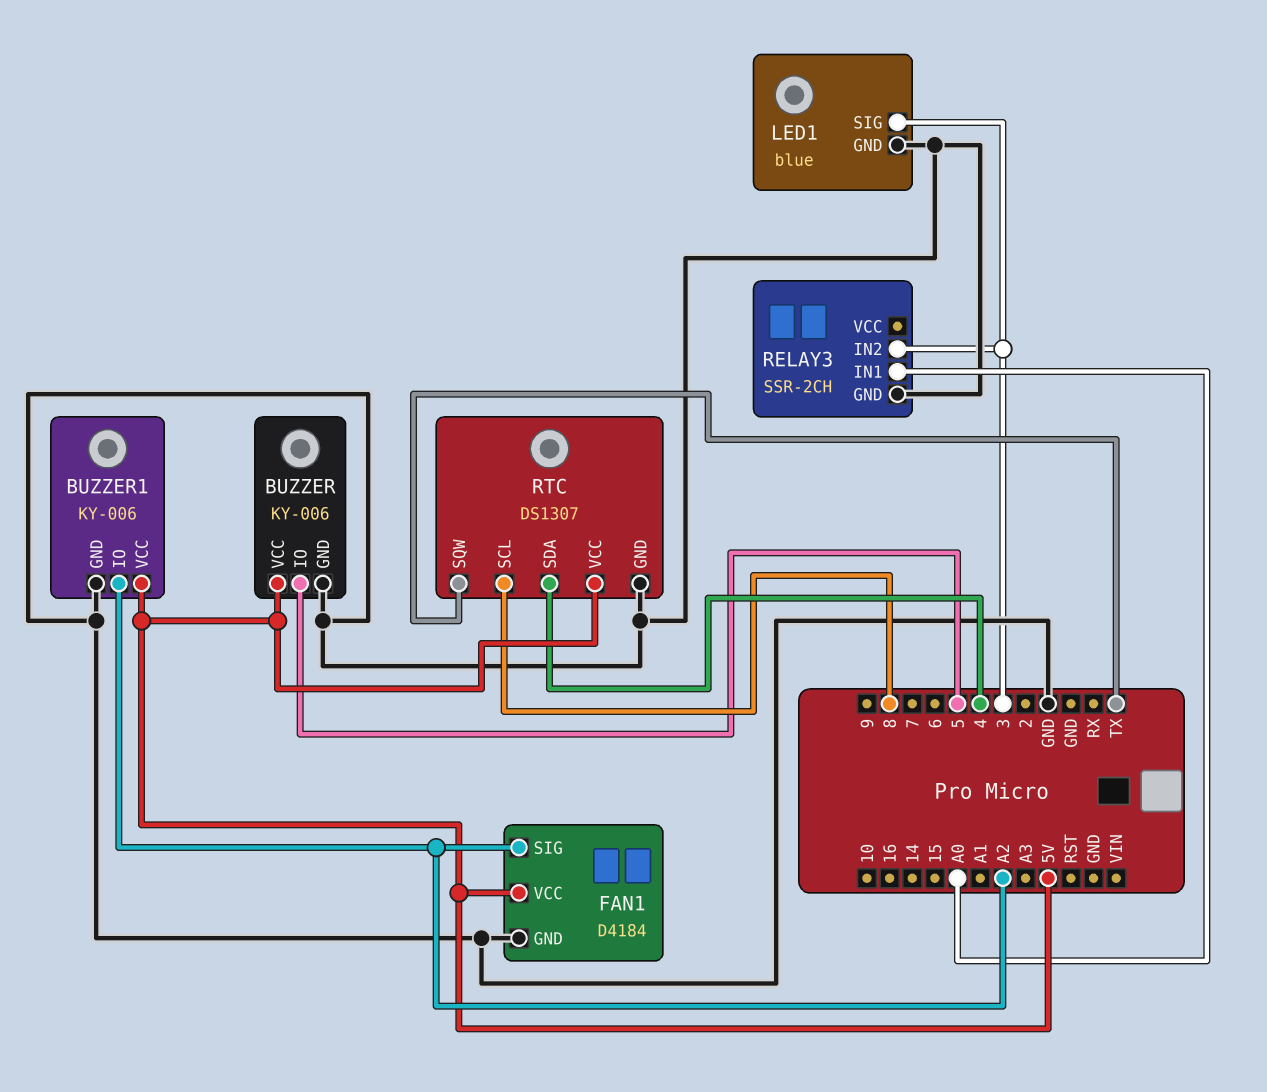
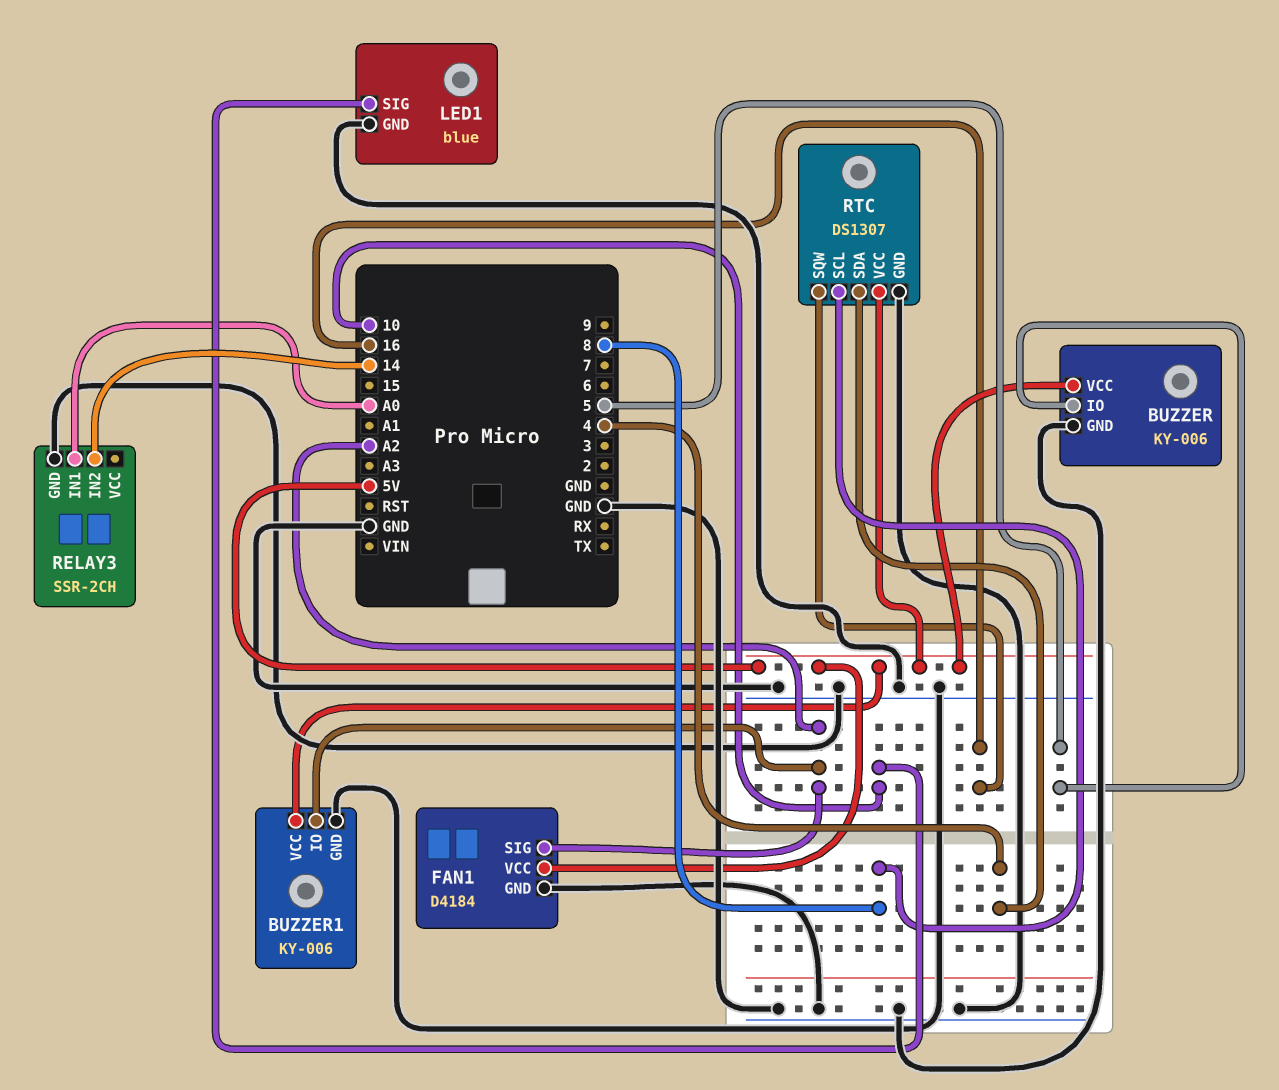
LED1 pin SIG: 3 -> 10
RELAY3 pin IN2: 3 -> 14
RTC pin SQW: TX -> 16

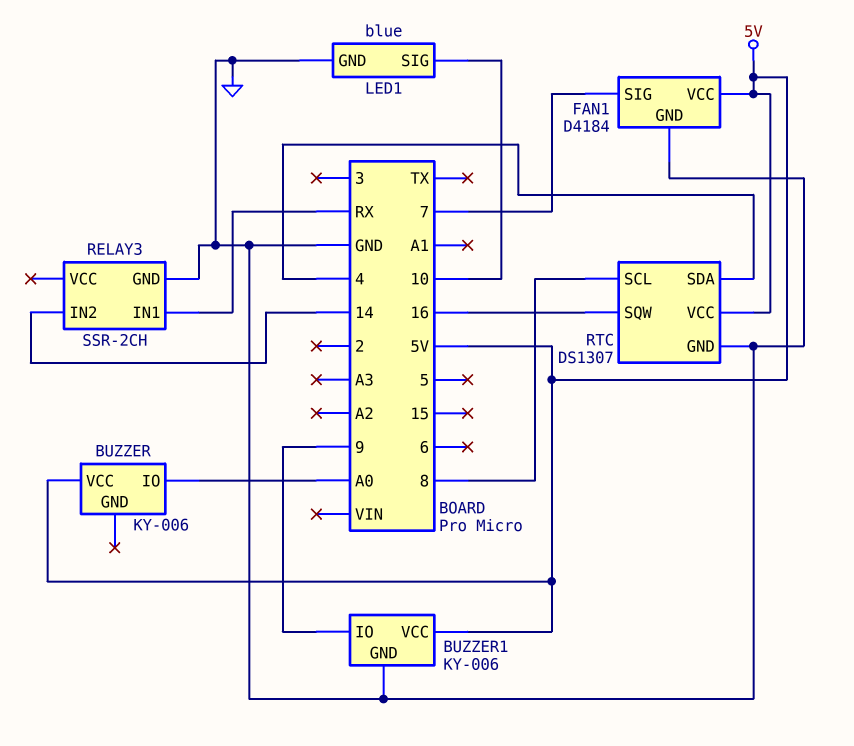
BUZZER pin GND: GND -> none
BUZZER pin IO: 5 -> A0
BUZZER1 pin IO: A2 -> 9
FAN1 pin SIG: A2 -> 7
RELAY3 pin IN1: A0 -> RX

